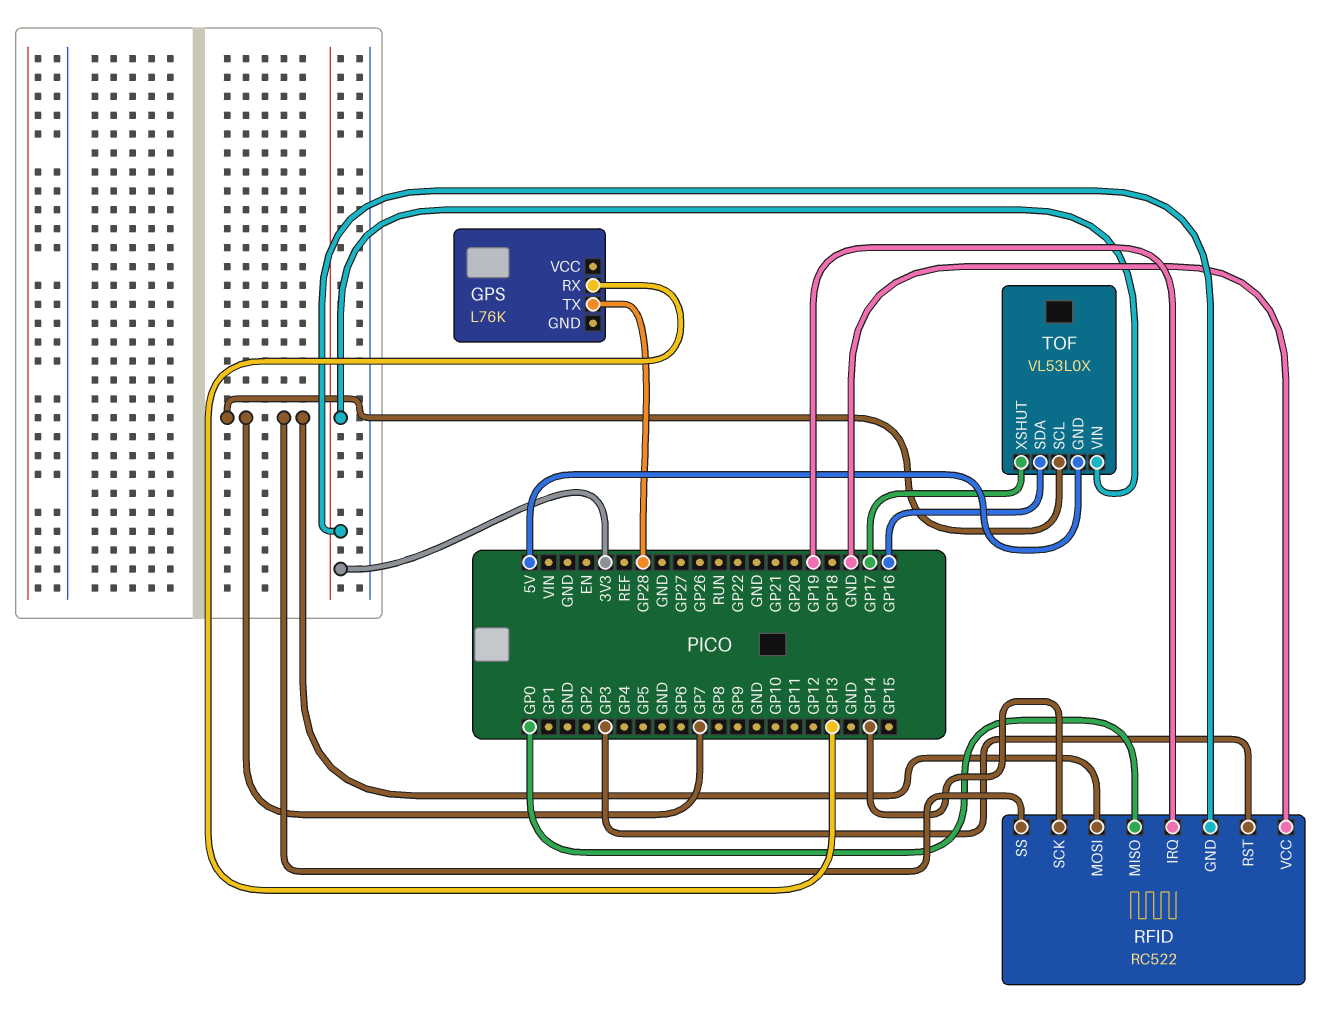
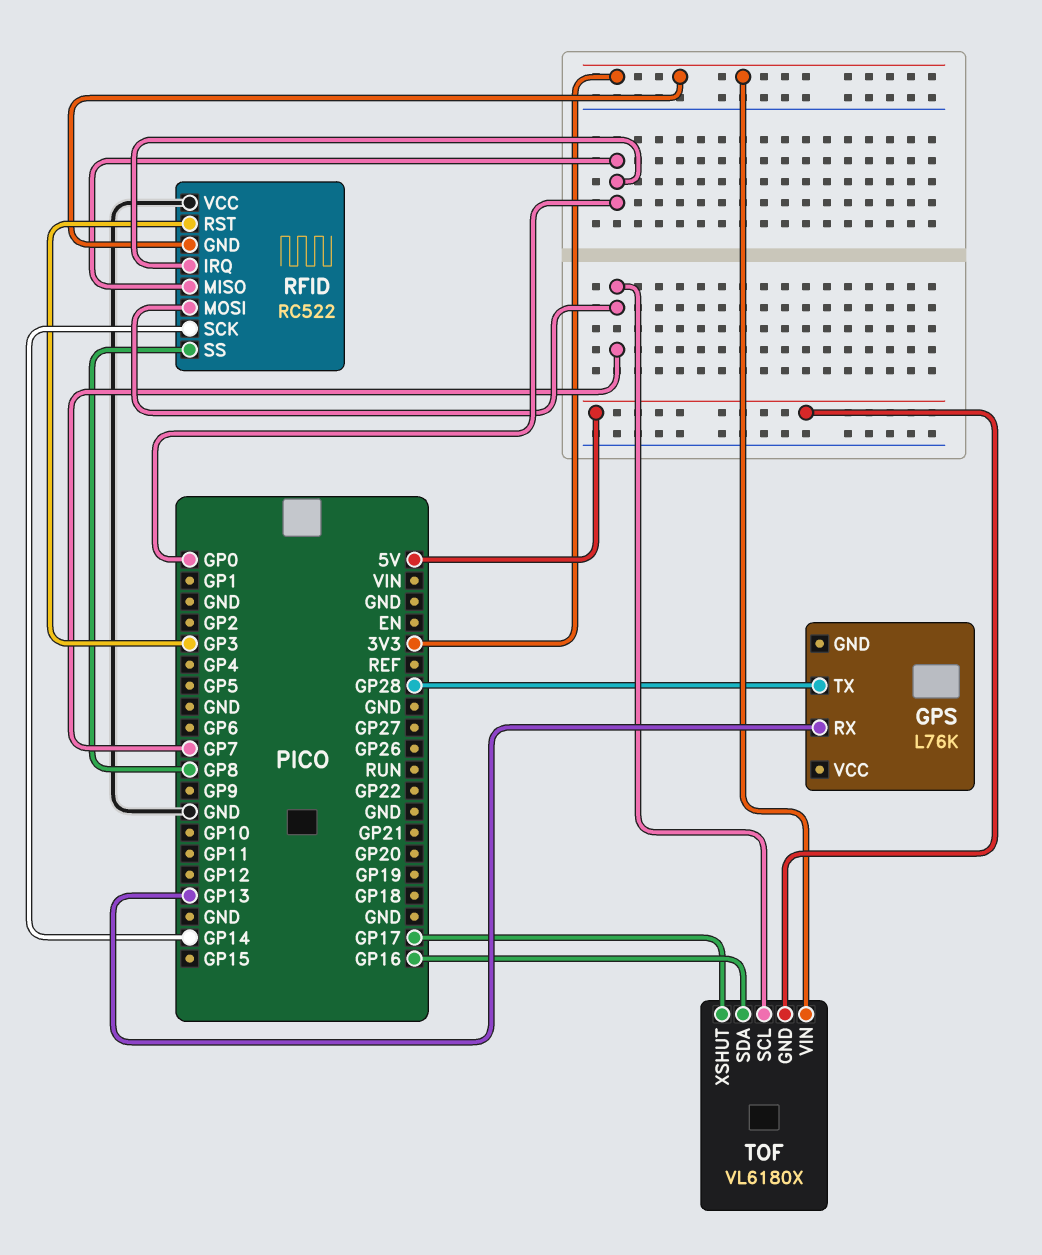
RFID pin IRQ: GP19 -> GP0
RFID pin SS: GP7 -> GP8
TOF: VL53L0X -> VL6180X

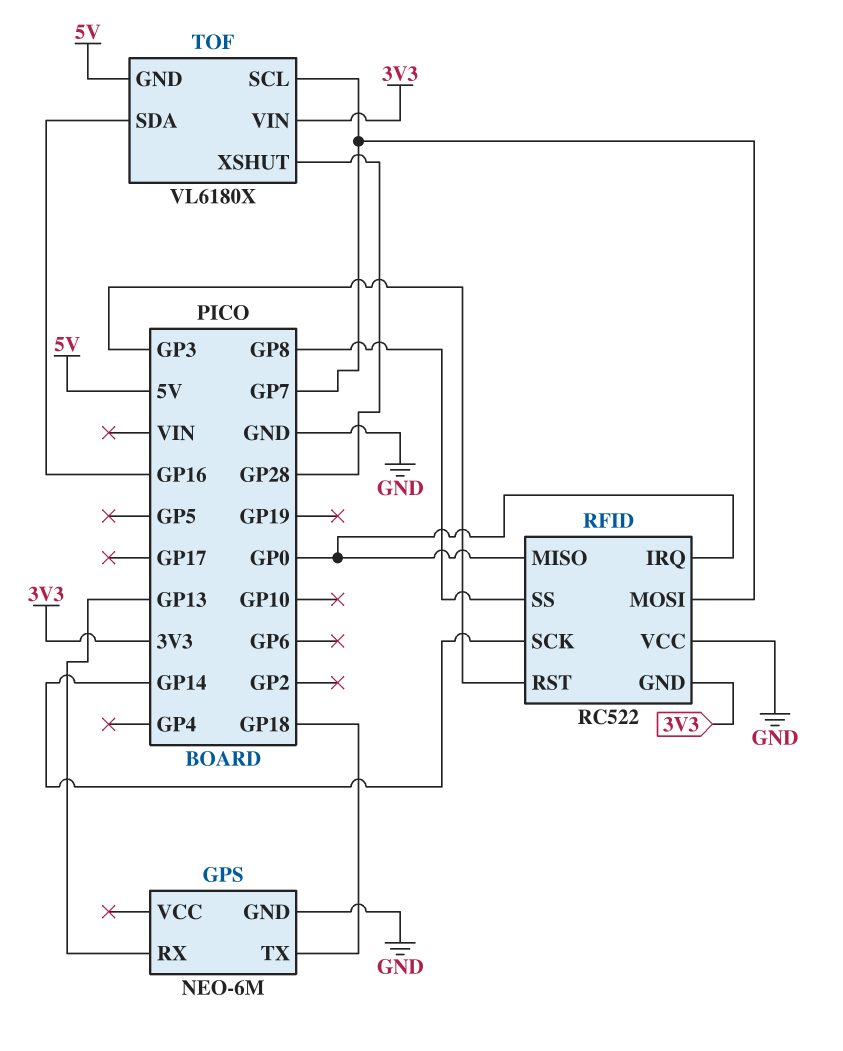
GPS: L76K -> NEO-6M
GPS pin GND: none -> GND
GPS pin TX: GP28 -> GP18
TOF pin XSHUT: GP17 -> GP28

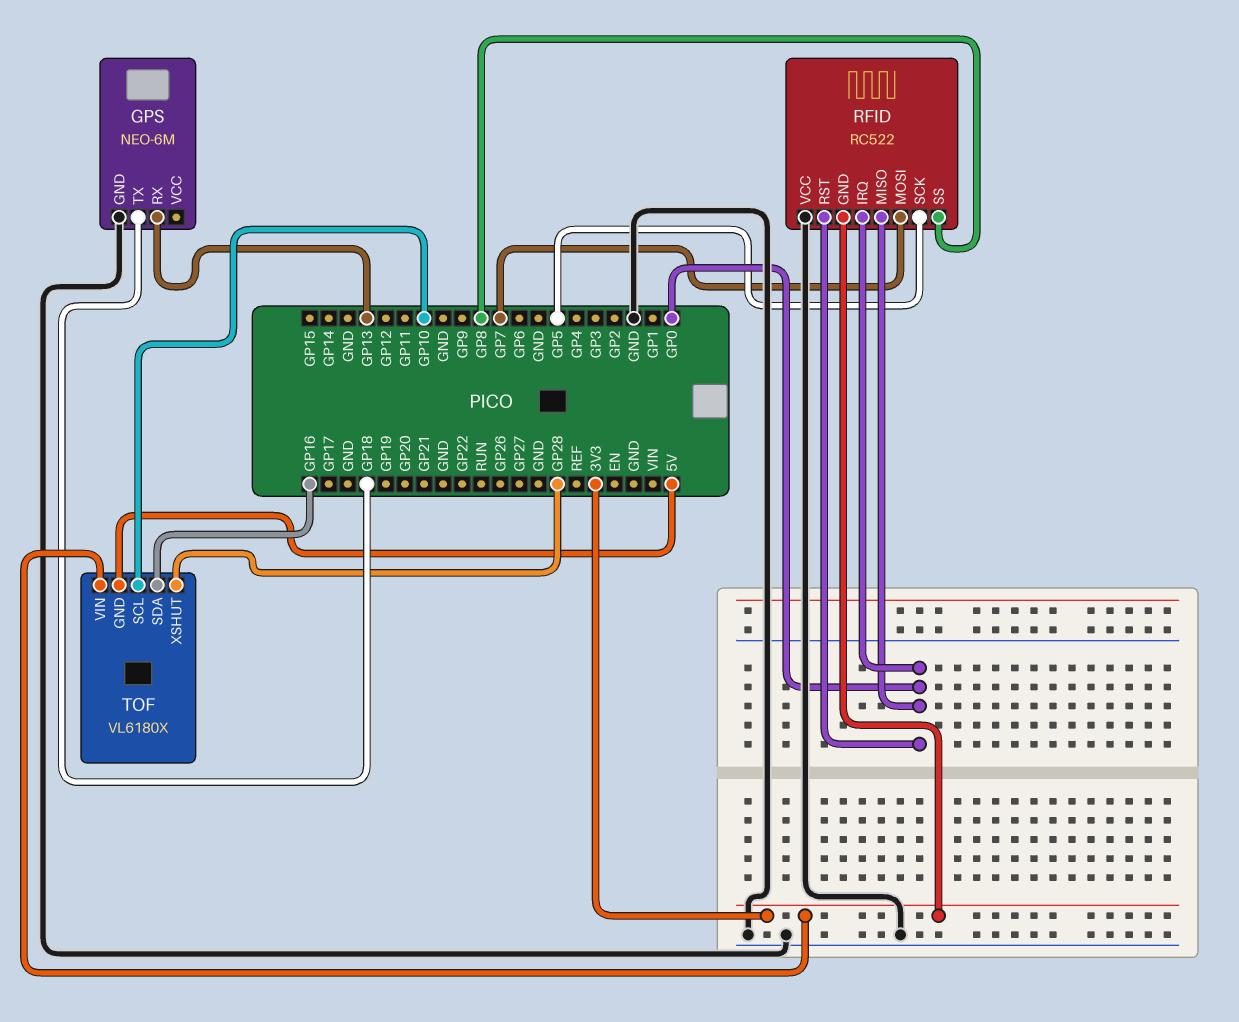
RFID pin RST: GP3 -> GP0
RFID pin SCK: GP14 -> GP5
TOF pin SCL: GP7 -> GP10

